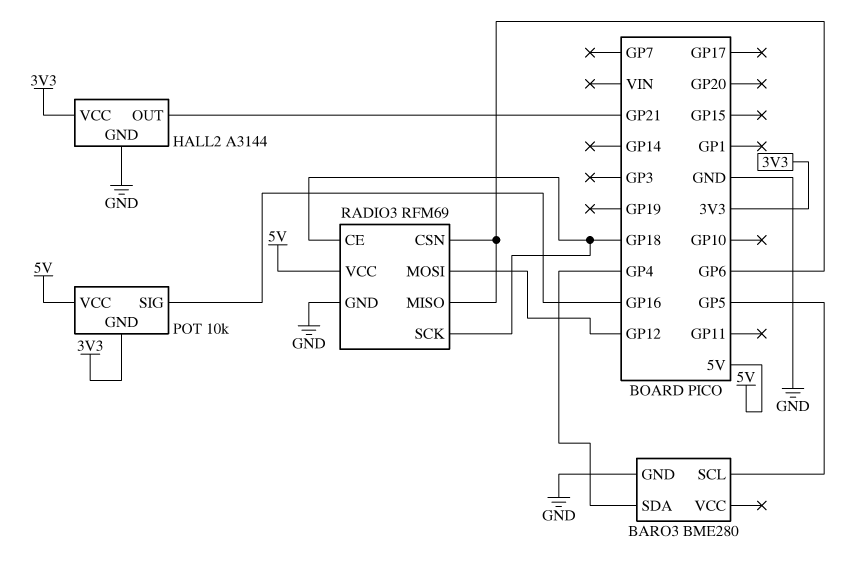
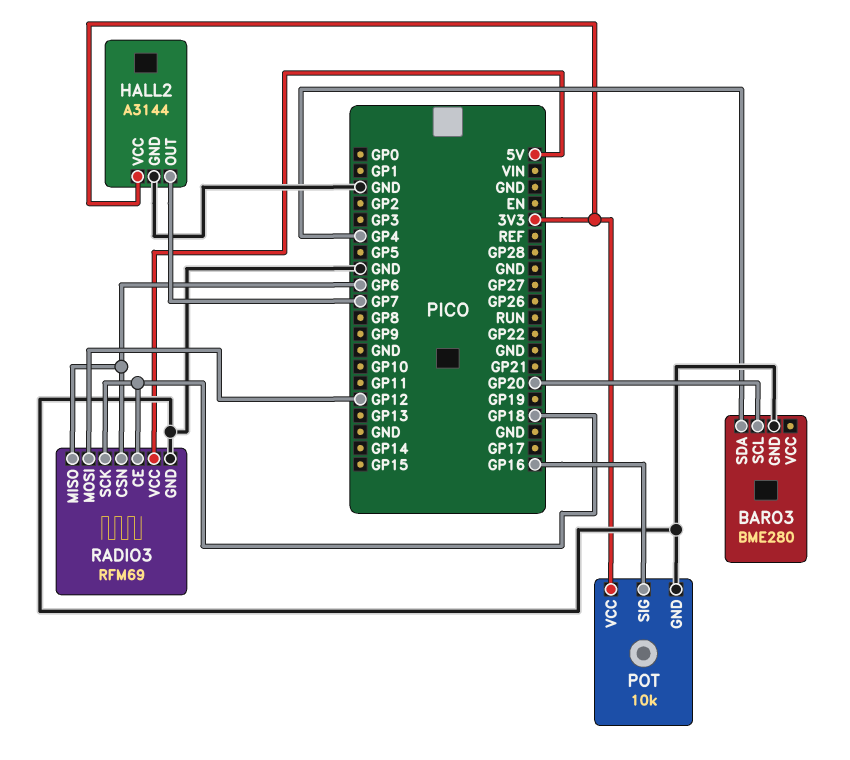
BARO3 pin SCL: GP5 -> GP20
HALL2 pin OUT: GP21 -> GP7
POT pin GND: 3V3 -> GND
POT pin VCC: 5V -> 3V3

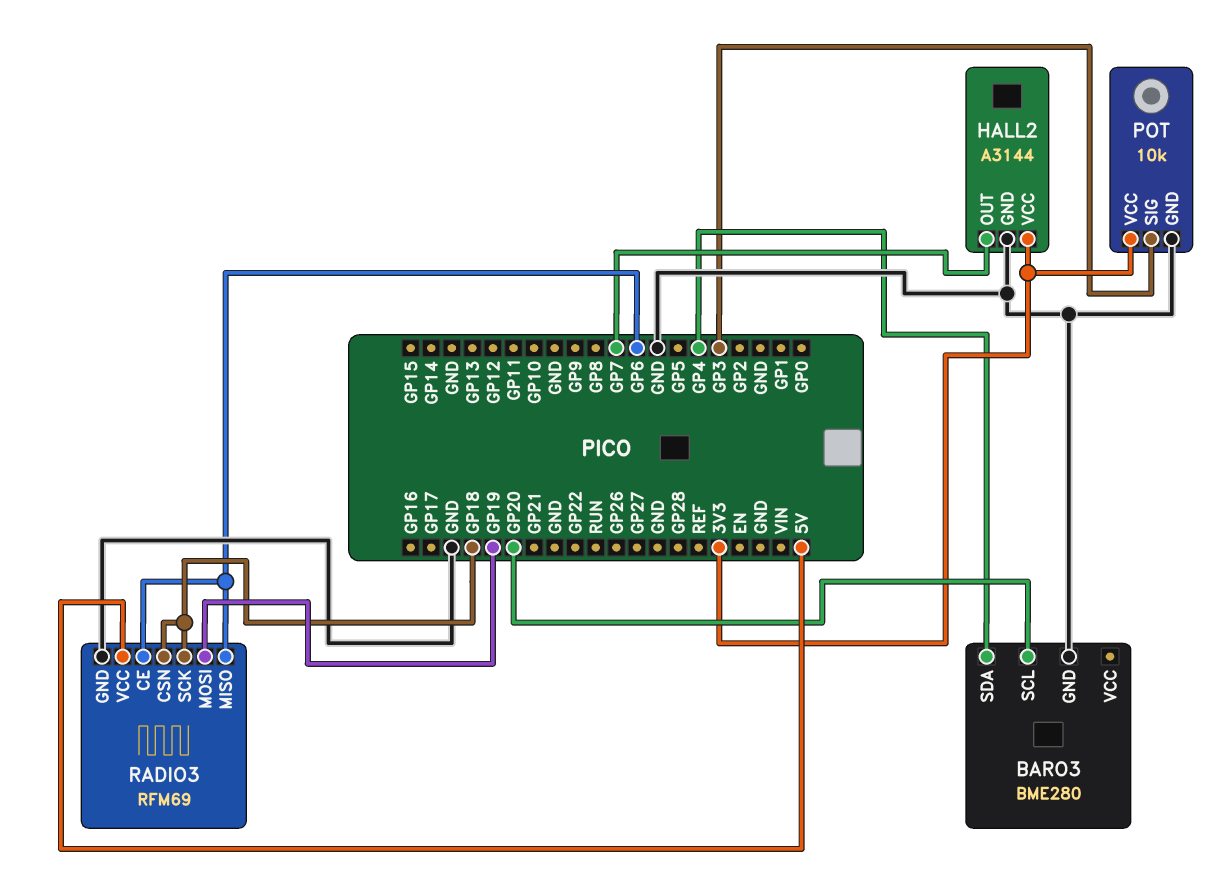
POT pin SIG: GP16 -> GP3
RADIO3 pin CE: GP18 -> GP6
RADIO3 pin CSN: GP6 -> GP18
RADIO3 pin MOSI: GP12 -> GP19

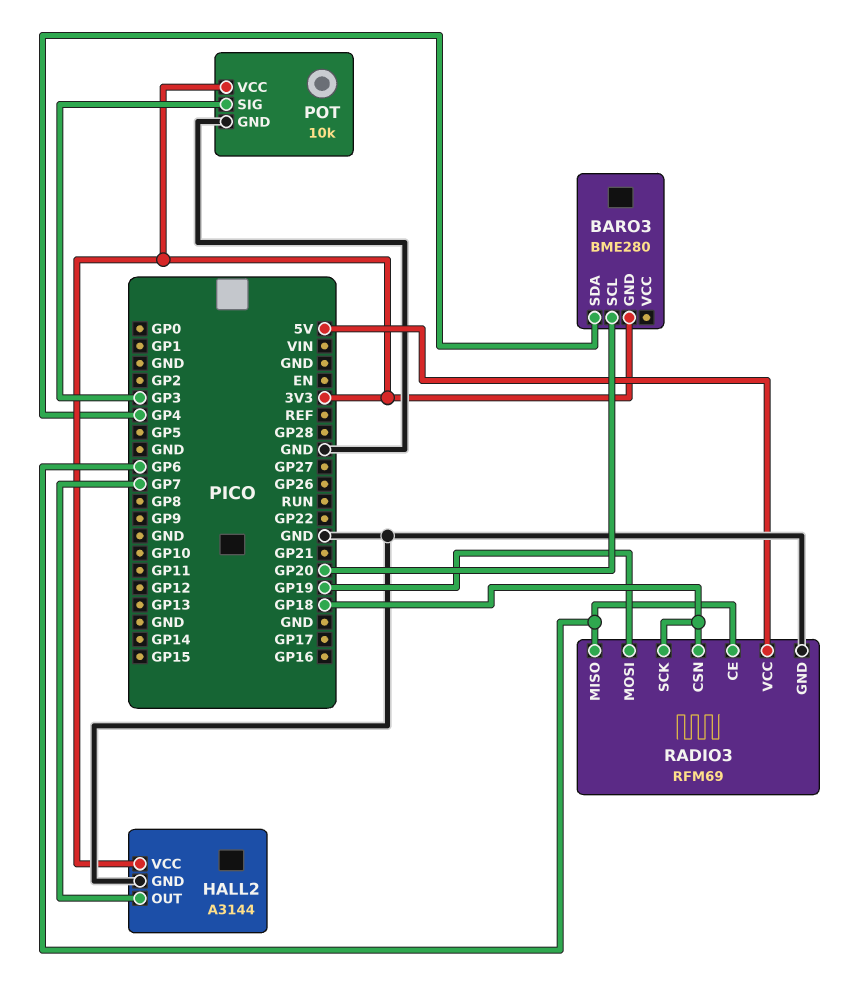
BARO3 pin GND: GND -> 3V3

